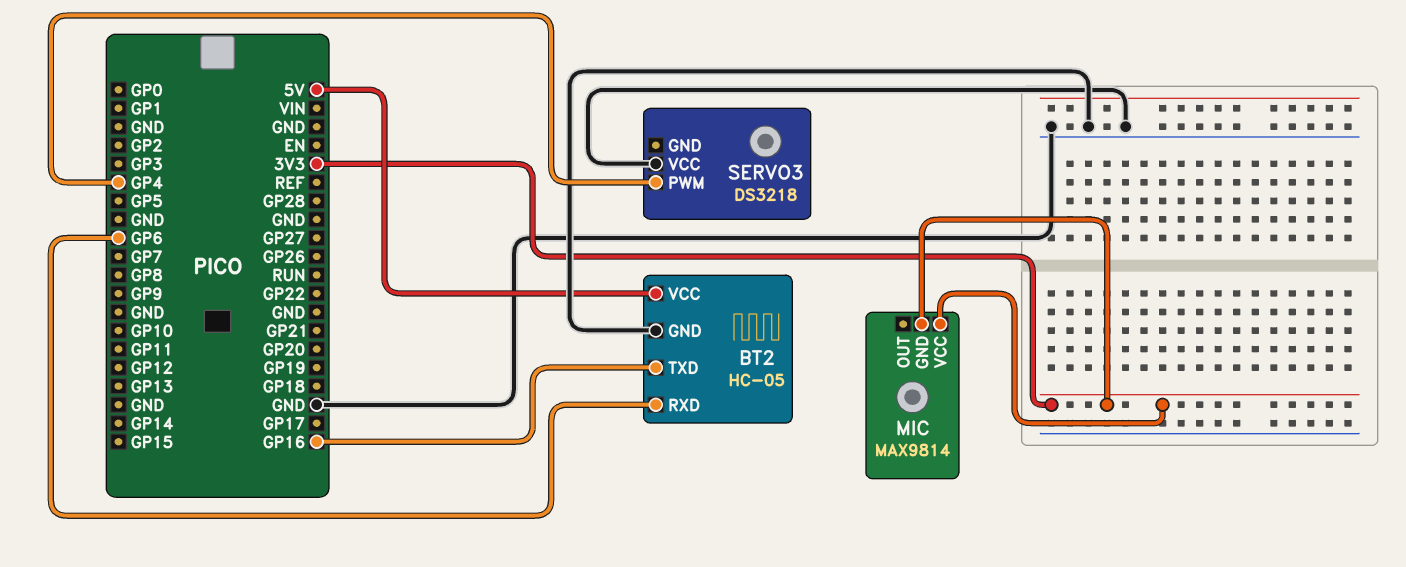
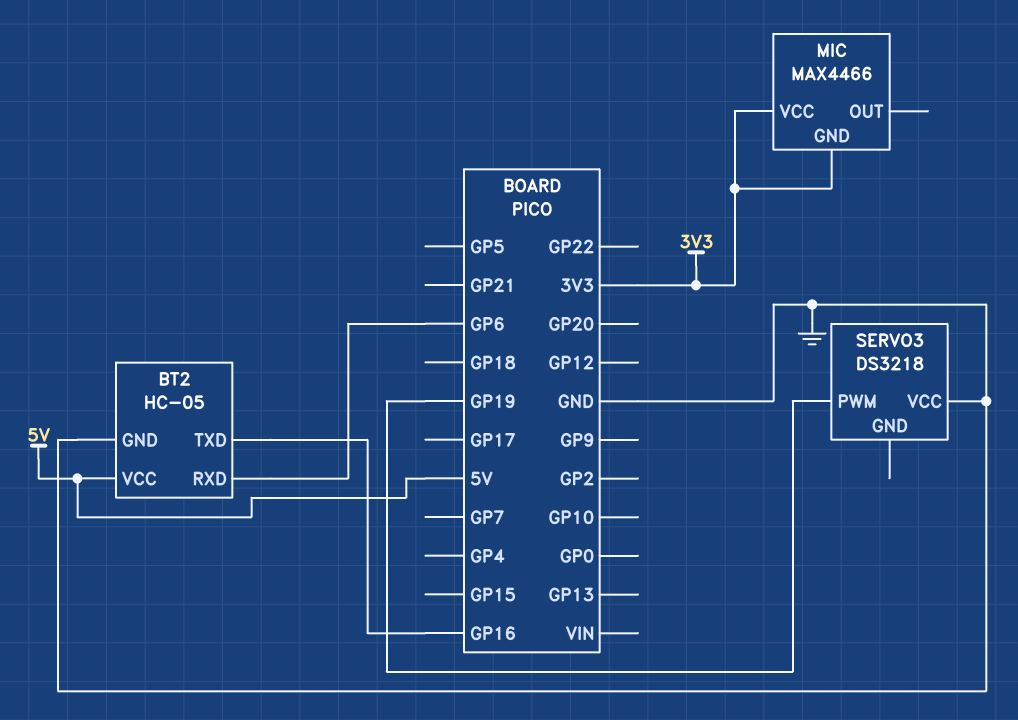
MIC: MAX9814 -> MAX4466
SERVO3 pin PWM: GP4 -> GP19

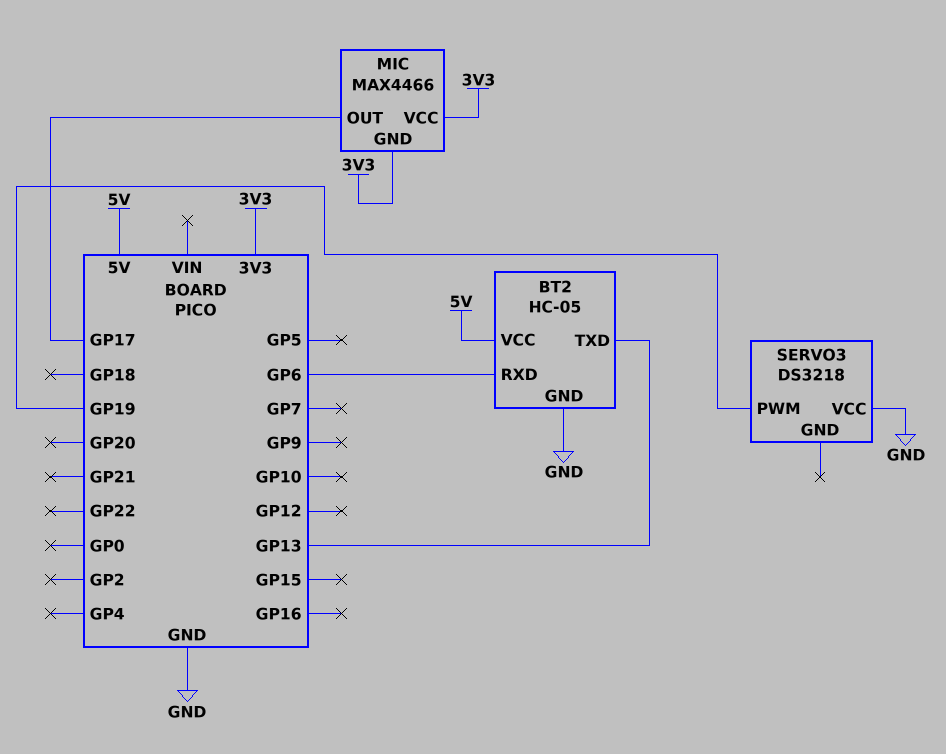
BT2 pin TXD: GP16 -> GP13
MIC pin OUT: none -> GP17

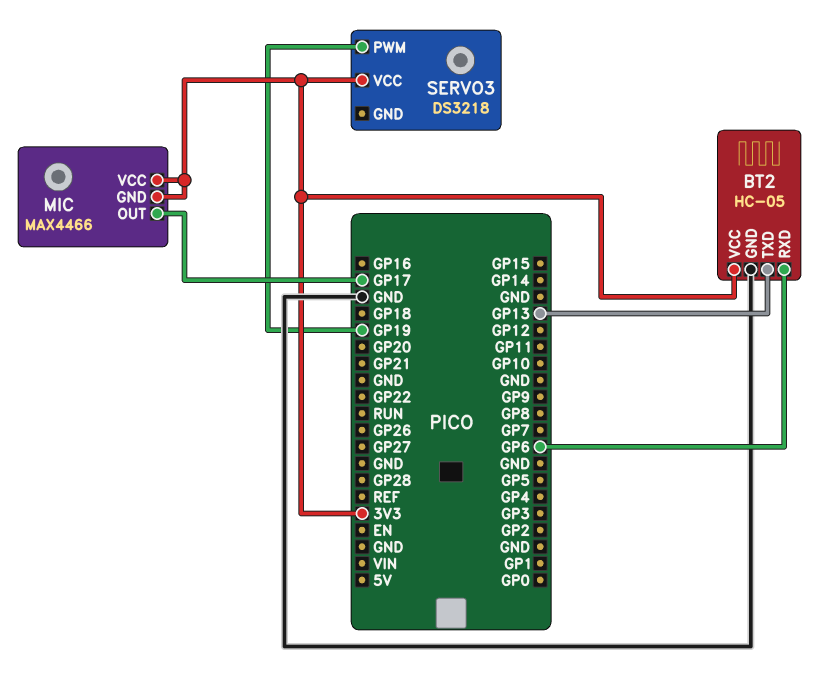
BT2 pin VCC: 5V -> 3V3
SERVO3 pin VCC: GND -> 3V3

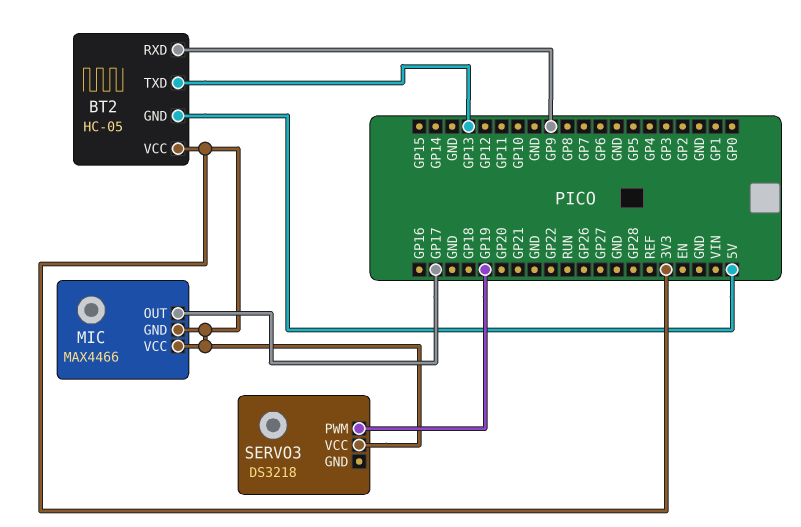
BT2 pin GND: GND -> 5V
BT2 pin RXD: GP6 -> GP9

